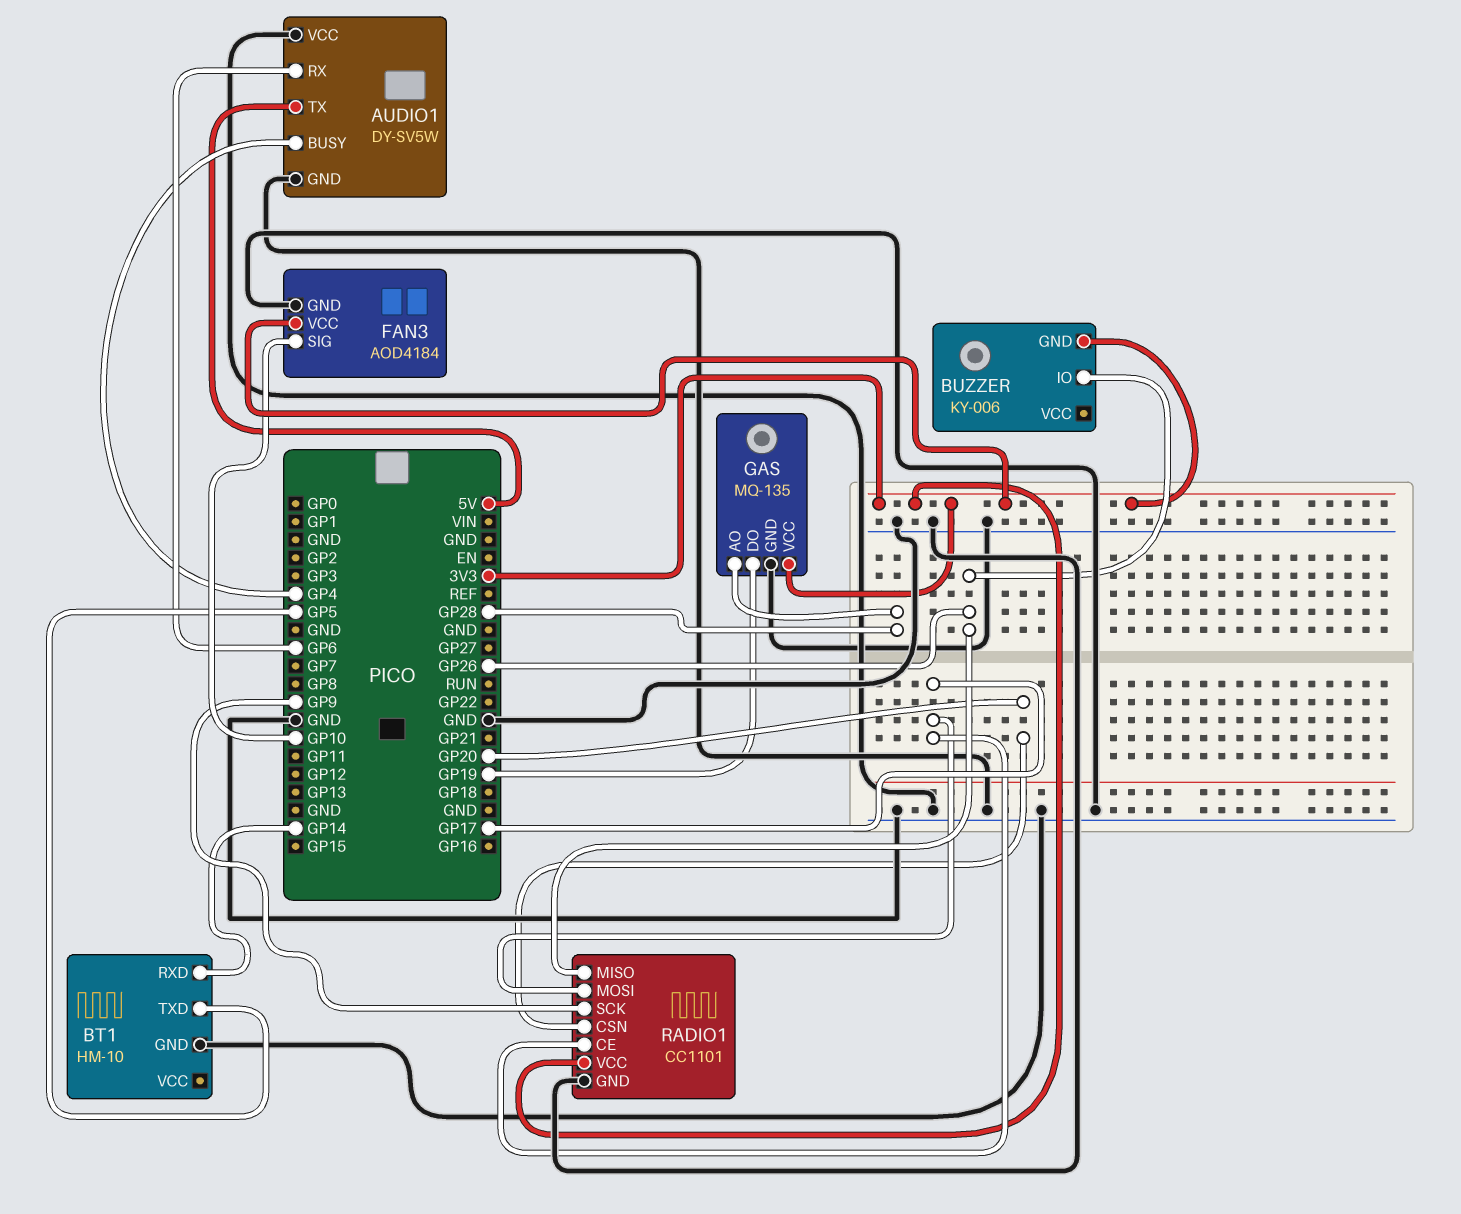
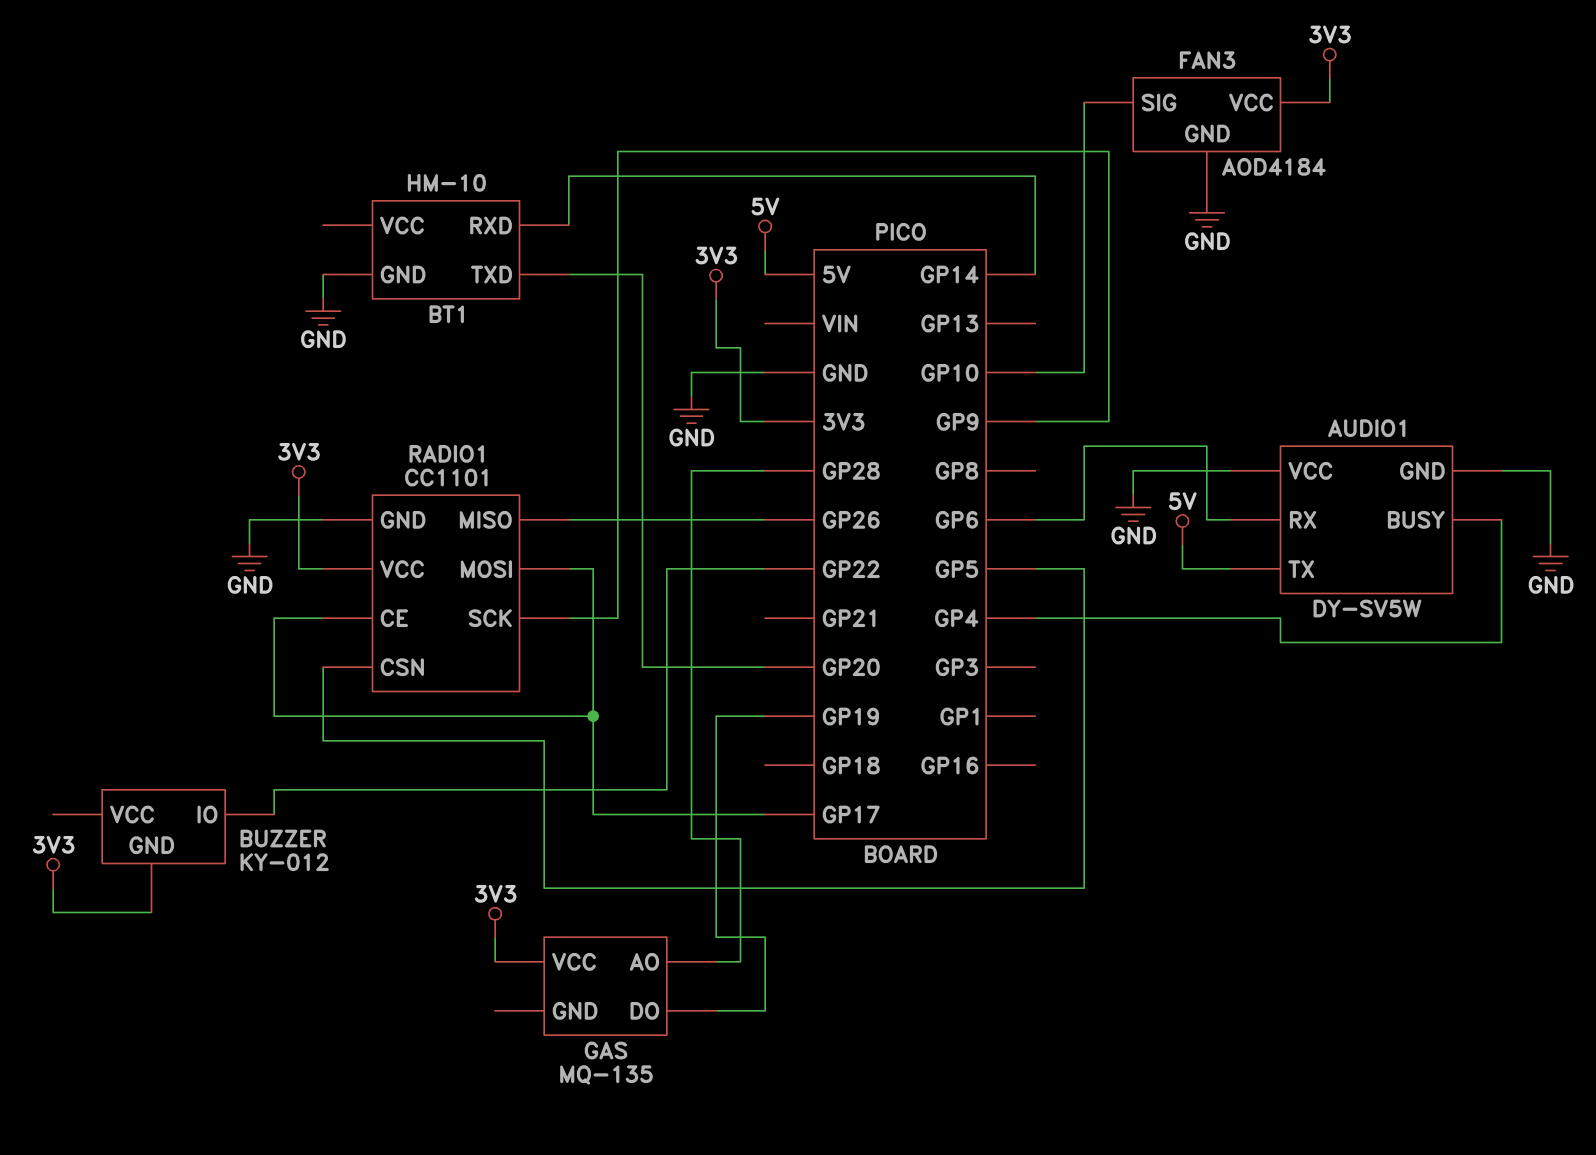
BT1 pin TXD: GP5 -> GP20
BUZZER: KY-006 -> KY-012
BUZZER pin IO: GP26 -> GP22
GAS pin GND: GND -> none
RADIO1 pin CSN: GP20 -> GP5

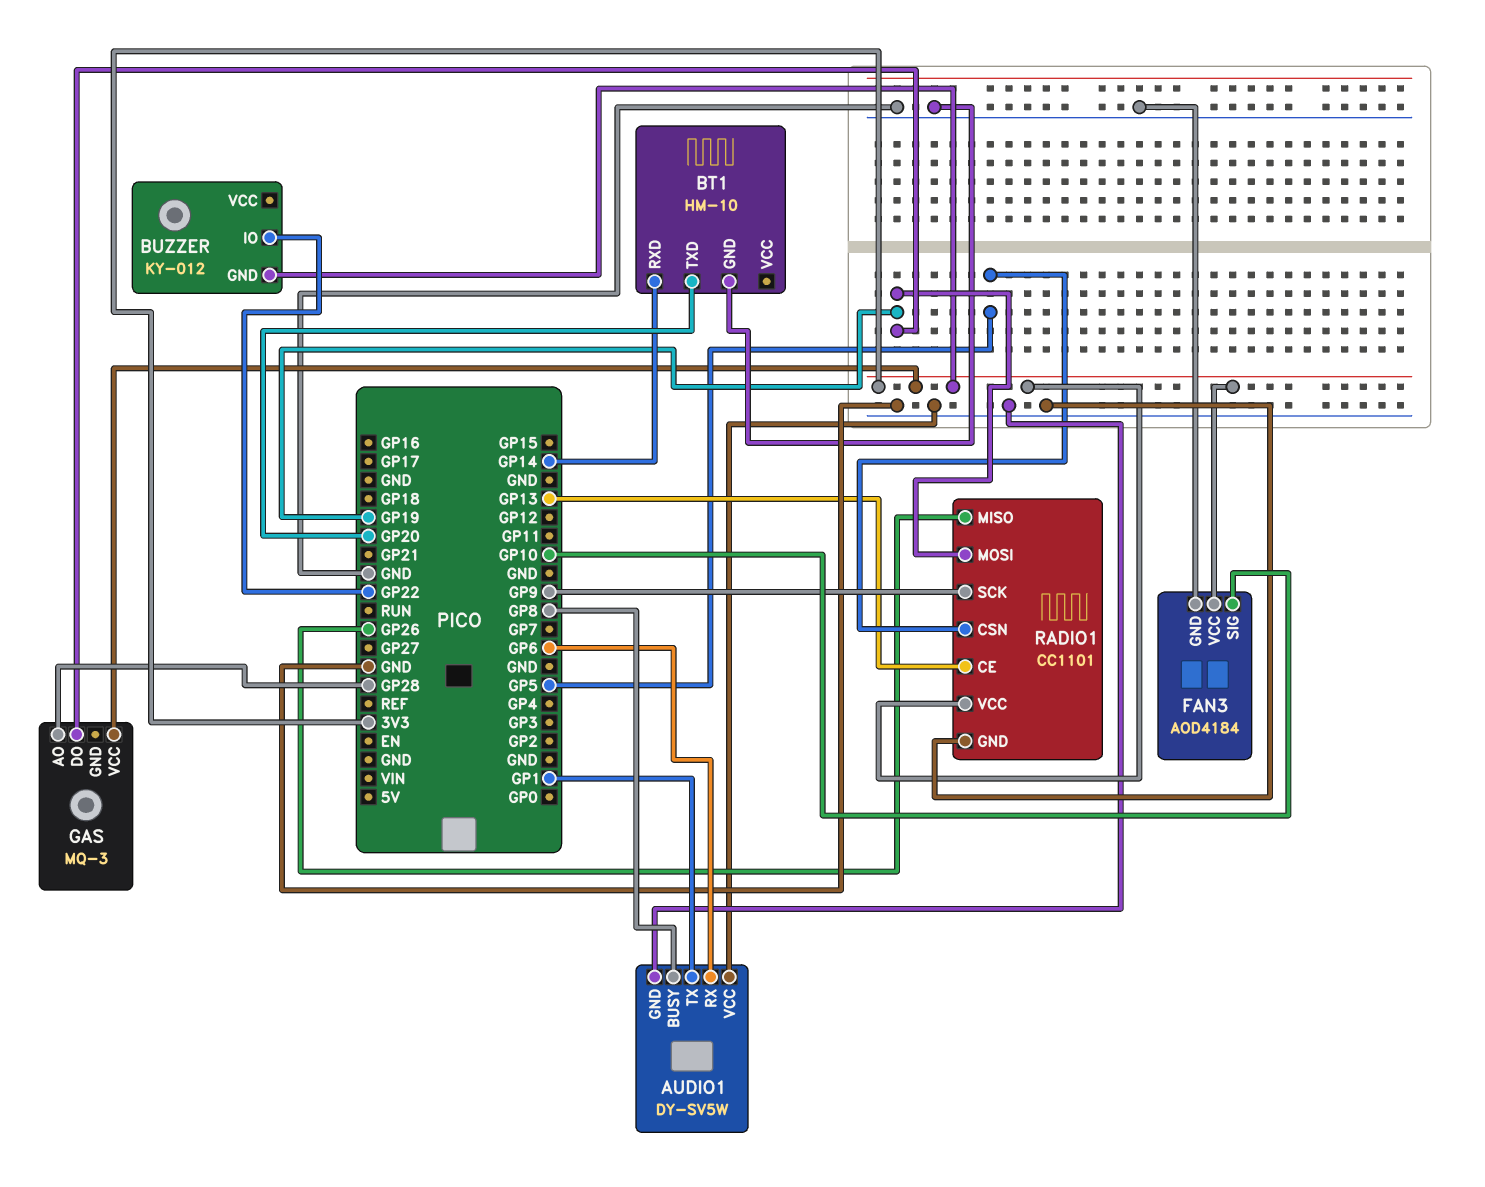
AUDIO1 pin BUSY: GP4 -> GP8
AUDIO1 pin TX: 5V -> GP1
GAS: MQ-135 -> MQ-3
RADIO1 pin CE: GP17 -> GP13
RADIO1 pin MOSI: GP17 -> GP19

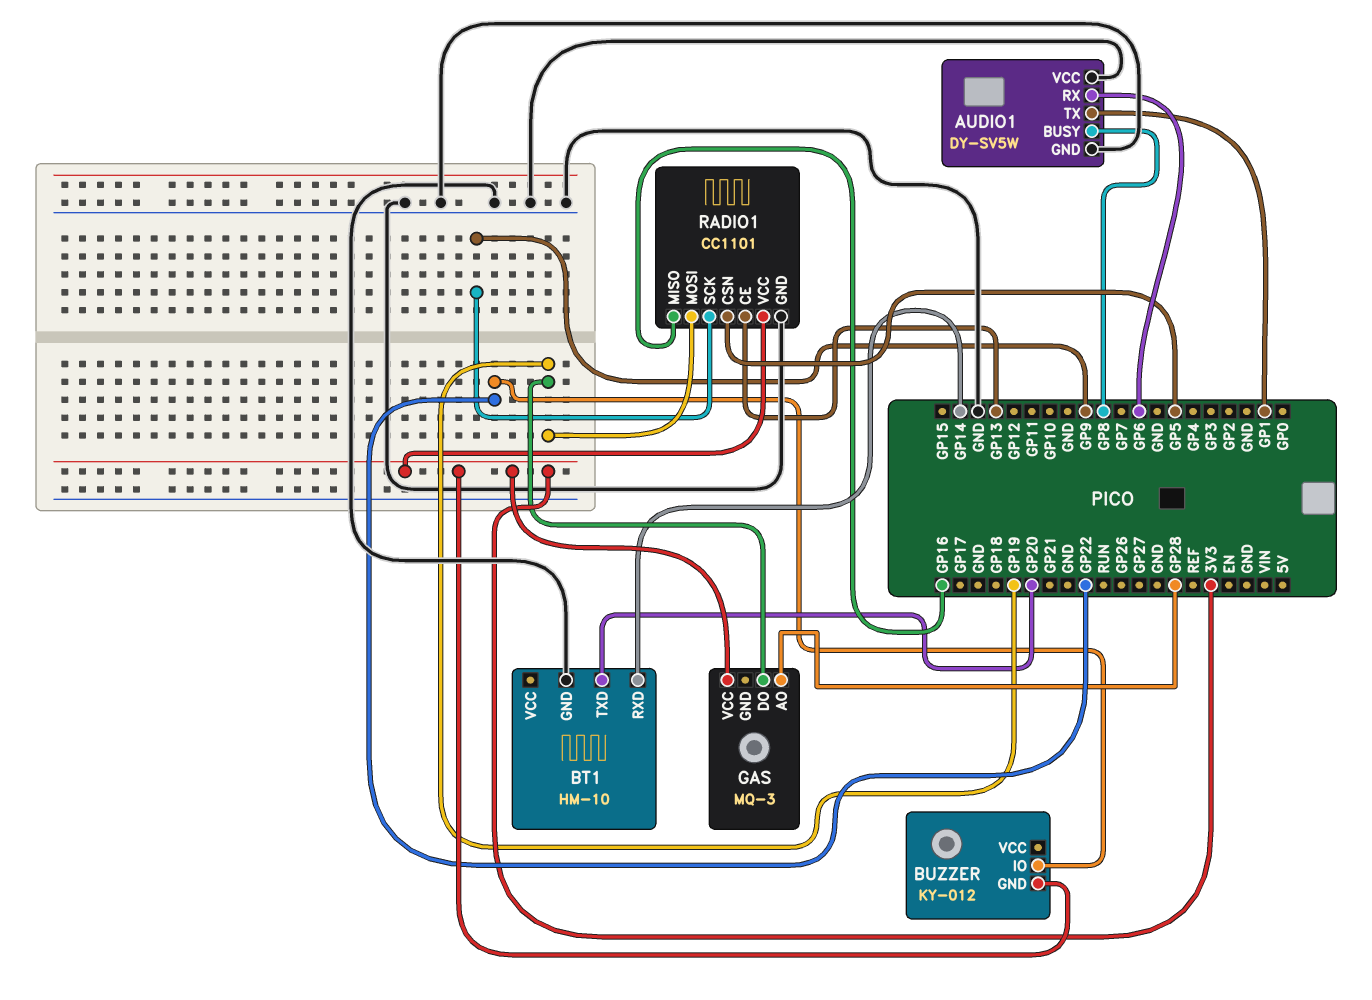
FAN3: AOD4184 -> none
FAN3 pin GND: GND -> none
FAN3 pin SIG: GP10 -> none
FAN3 pin VCC: 3V3 -> none
RADIO1 pin MISO: GP26 -> GP16

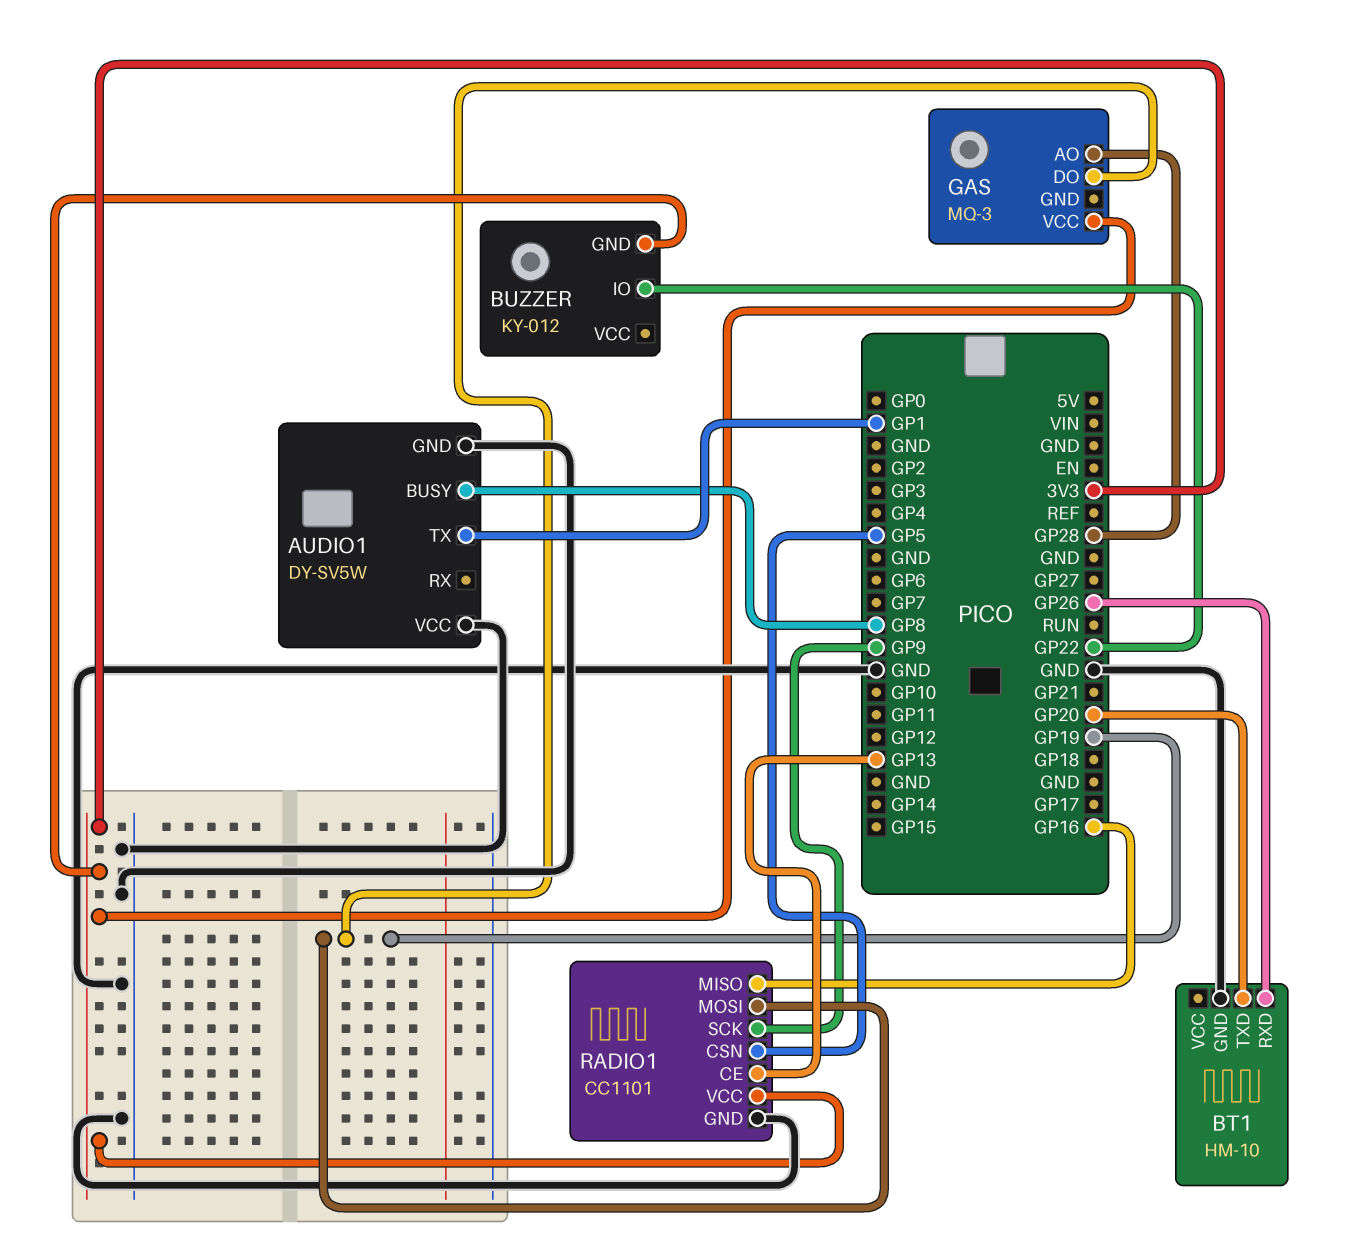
AUDIO1 pin RX: GP6 -> none
BT1 pin RXD: GP14 -> GP26

